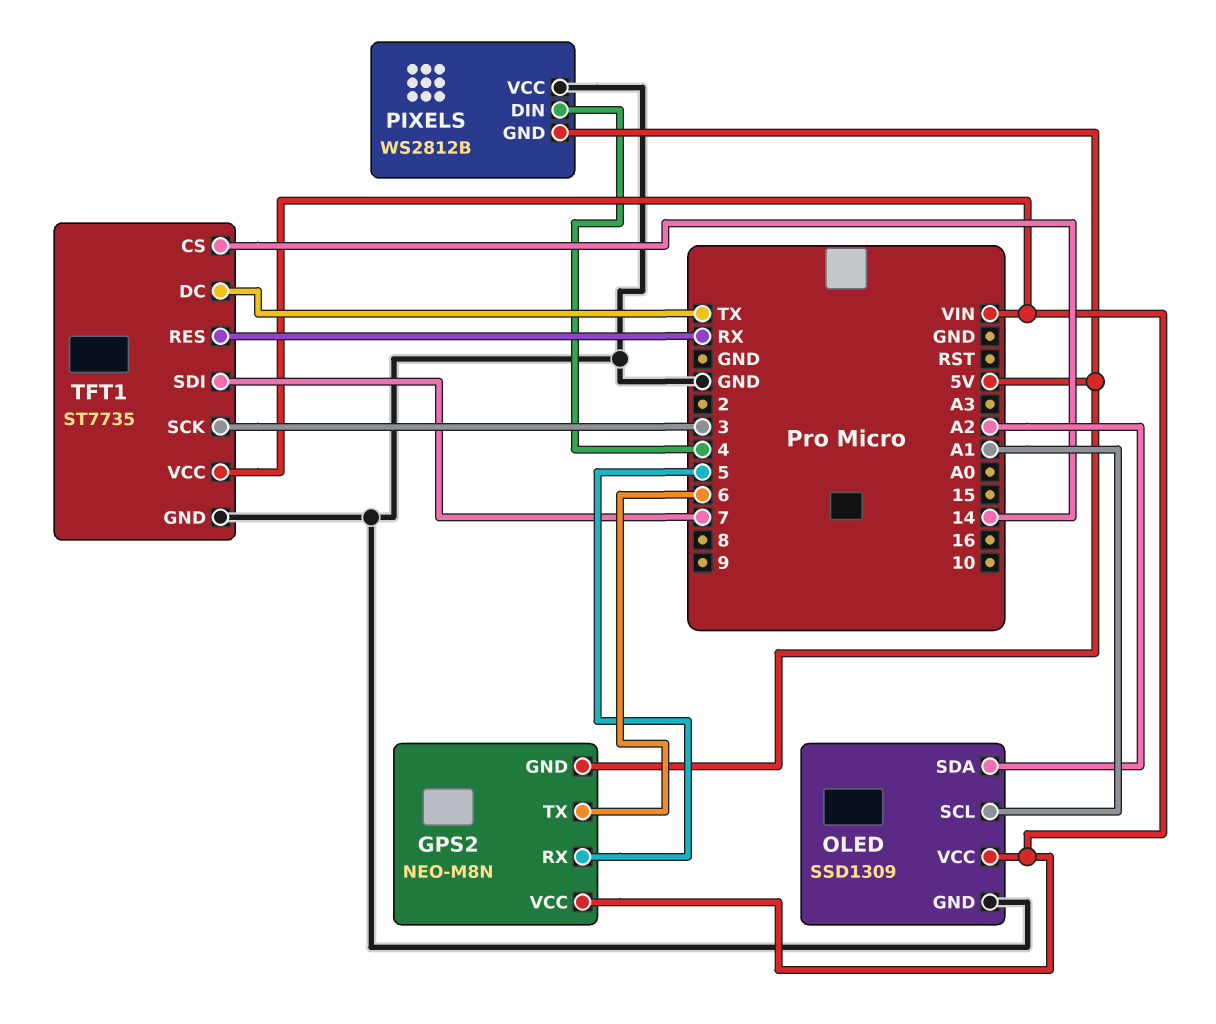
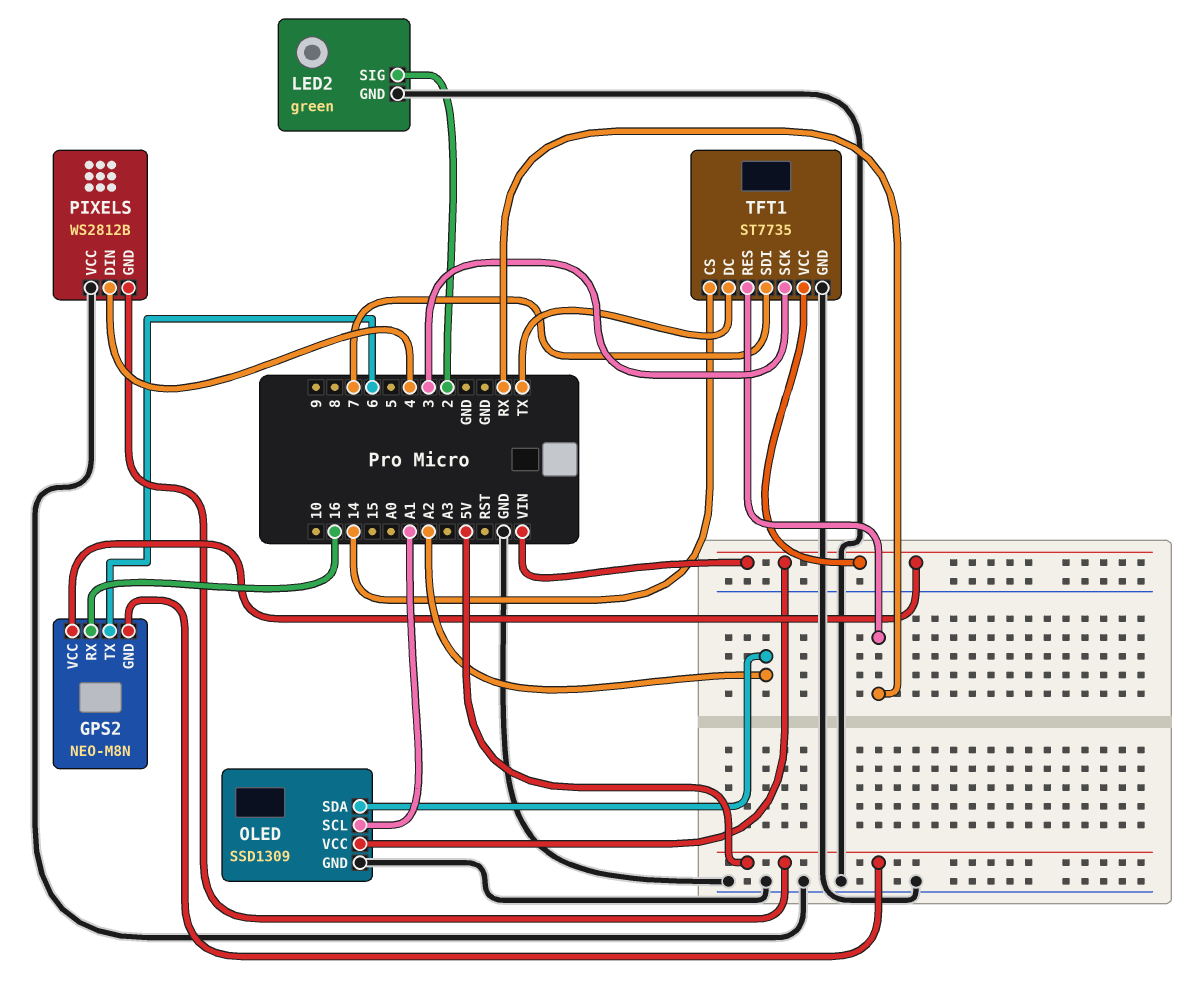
GPS2 pin RX: 5 -> 16
LED2: none -> green
LED2 pin GND: none -> GND
LED2 pin SIG: none -> 2

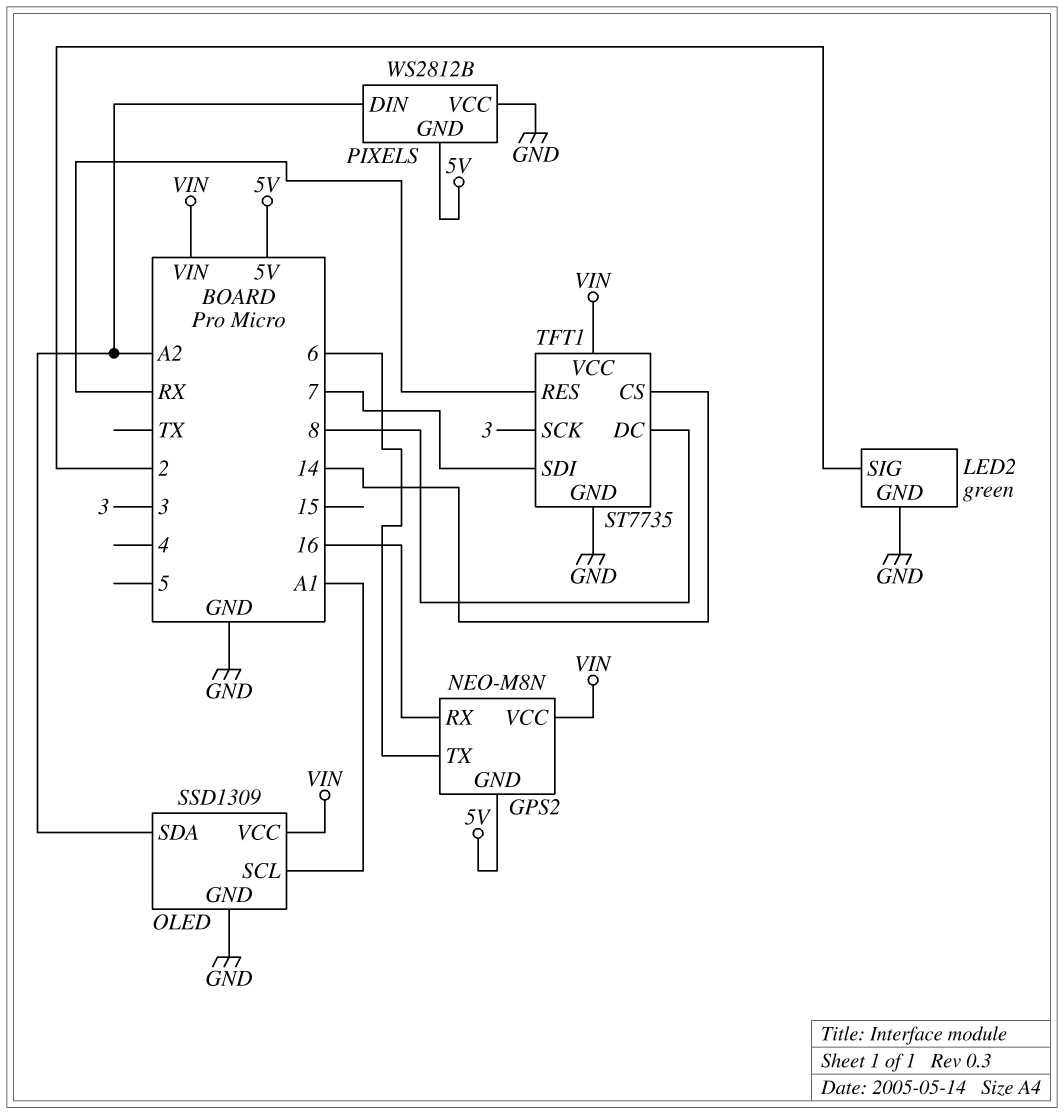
PIXELS pin DIN: 4 -> A2
TFT1 pin DC: TX -> 8

